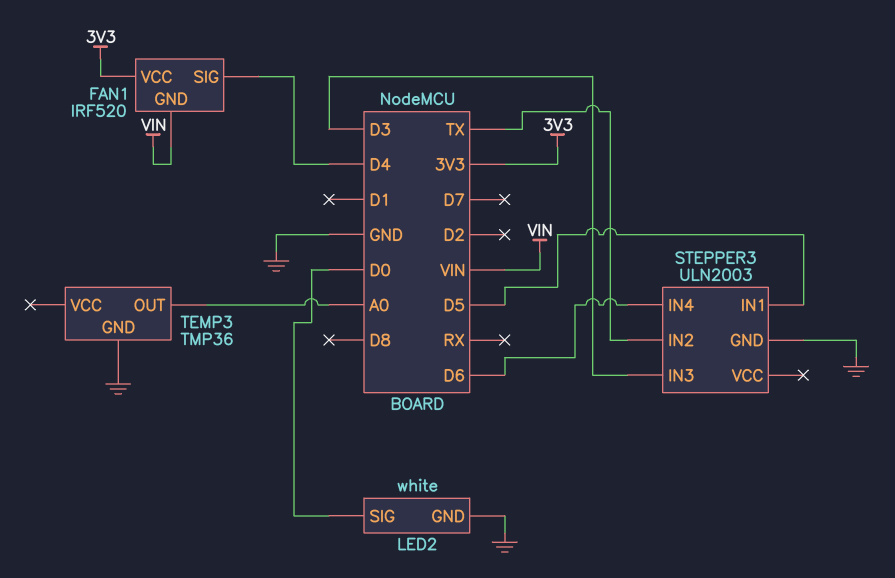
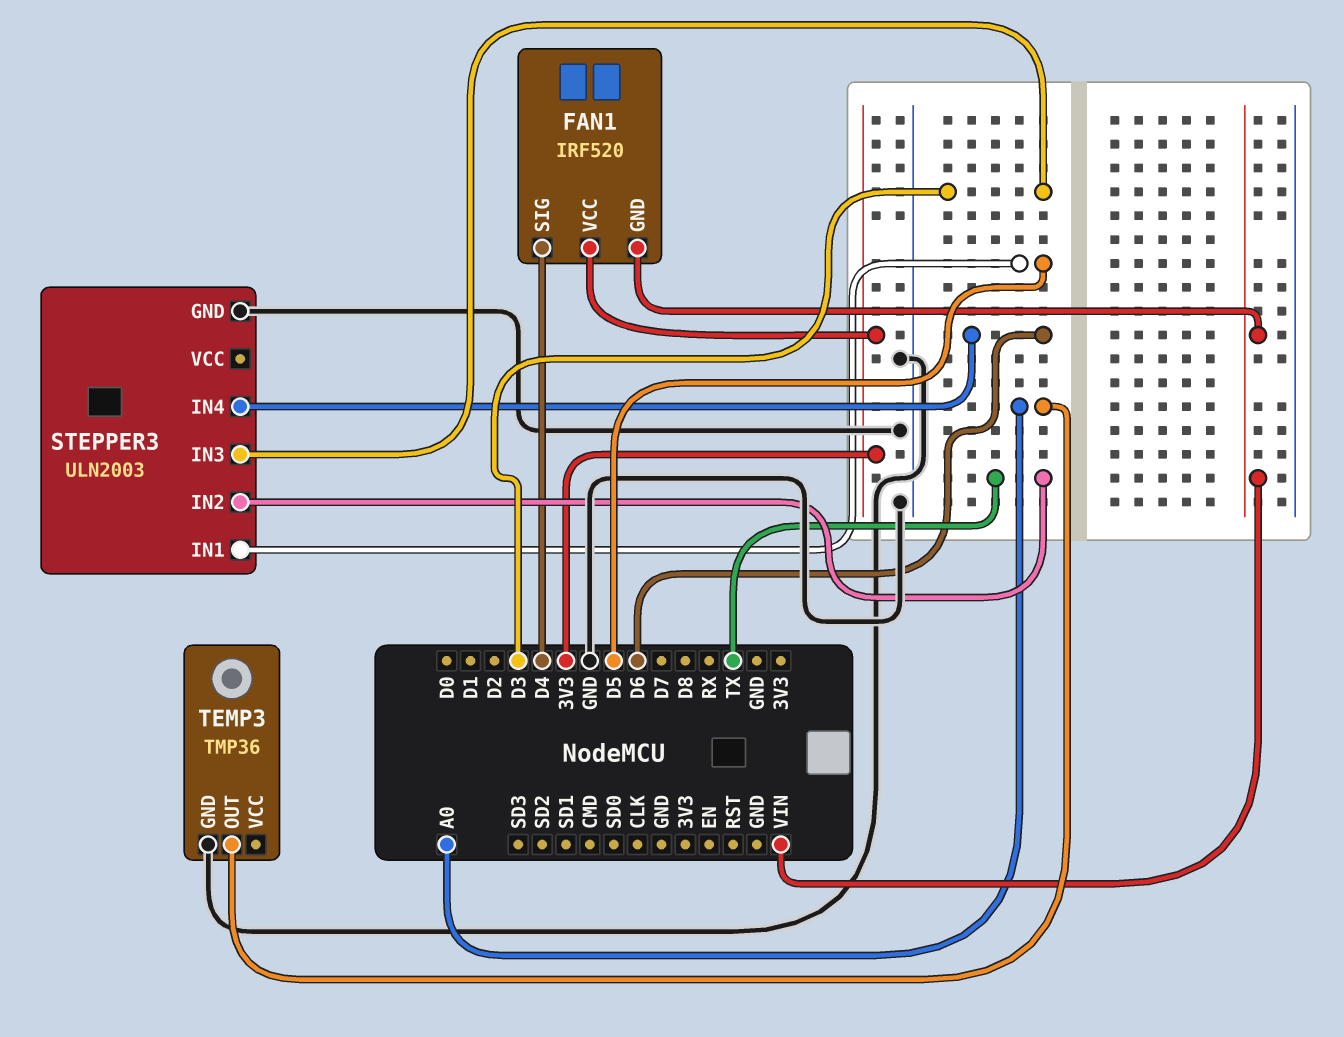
LED2: white -> none
LED2 pin GND: GND -> none
LED2 pin SIG: D0 -> none

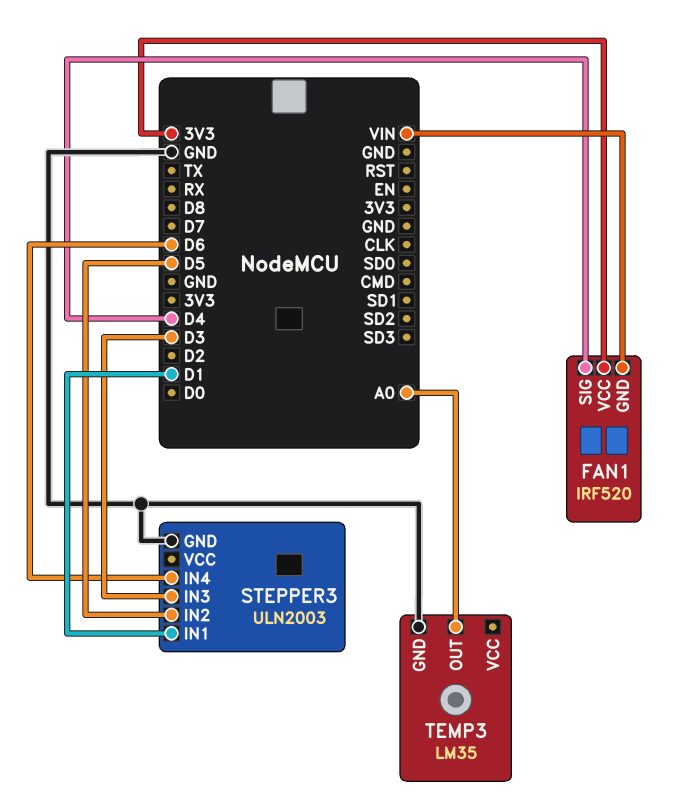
STEPPER3 pin IN1: D5 -> D1
STEPPER3 pin IN2: TX -> D5
TEMP3: TMP36 -> LM35

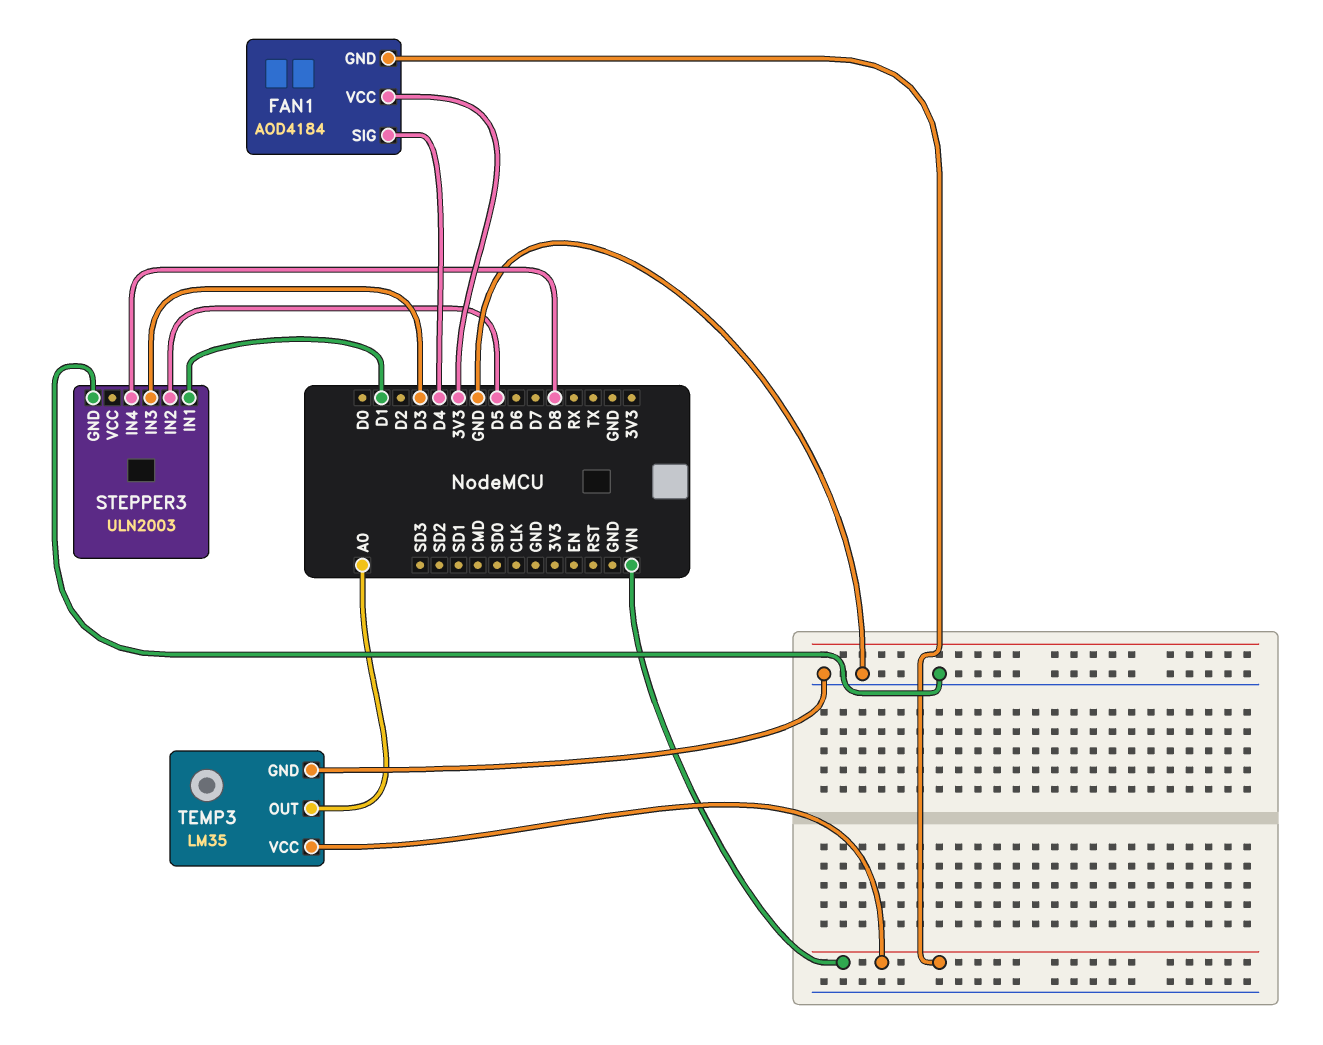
FAN1: IRF520 -> AOD4184
STEPPER3 pin IN4: D6 -> D8
TEMP3 pin VCC: none -> VIN

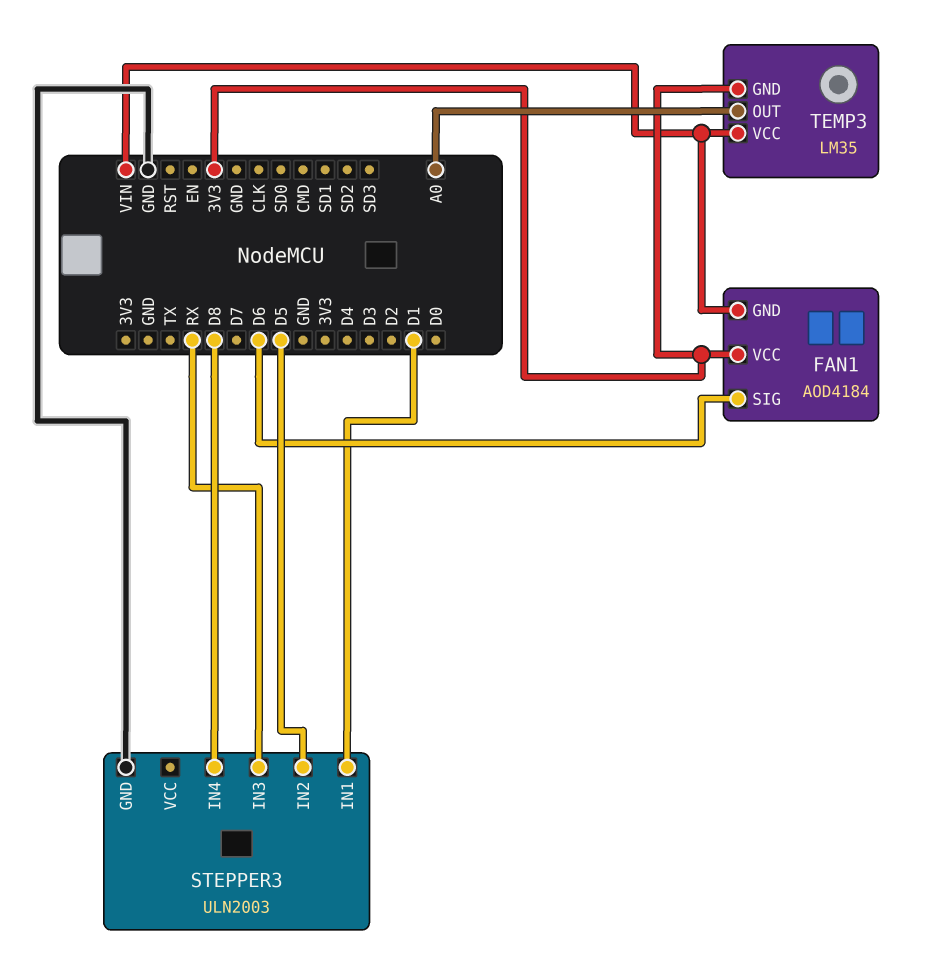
FAN1 pin SIG: D4 -> D6
STEPPER3 pin IN3: D3 -> RX
TEMP3 pin GND: GND -> 3V3

